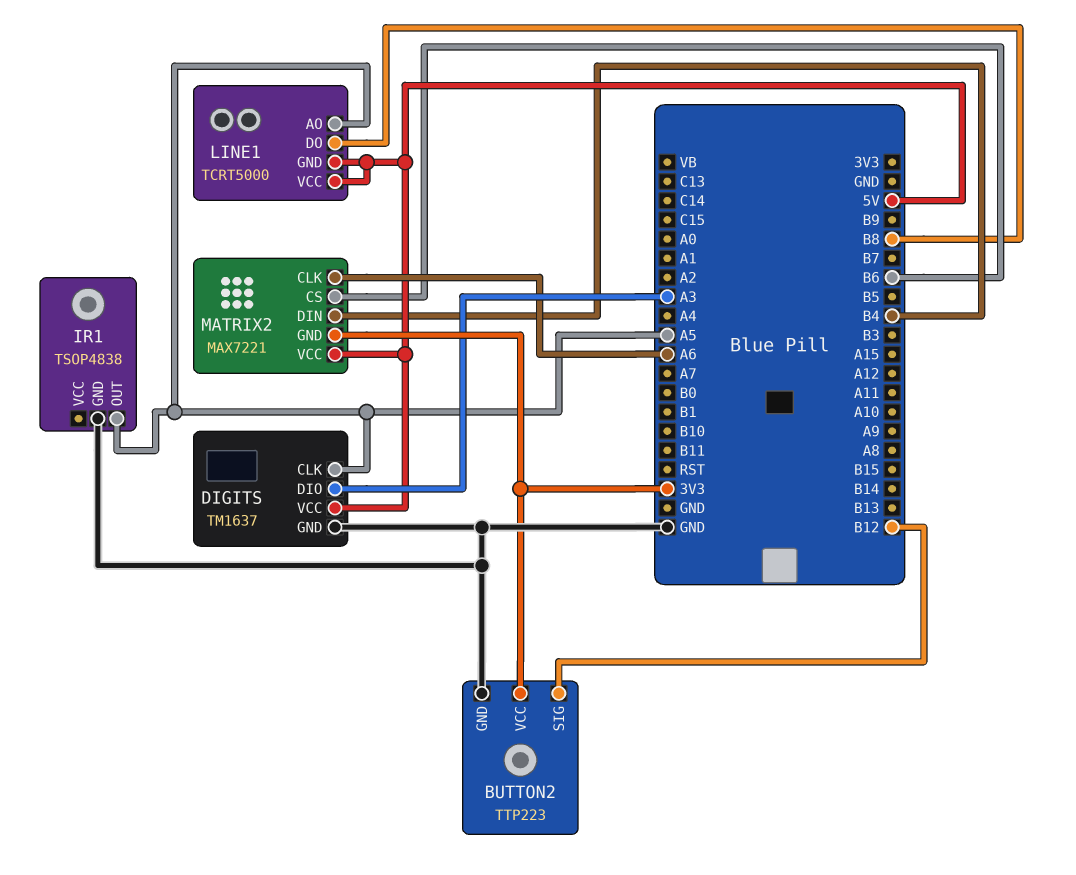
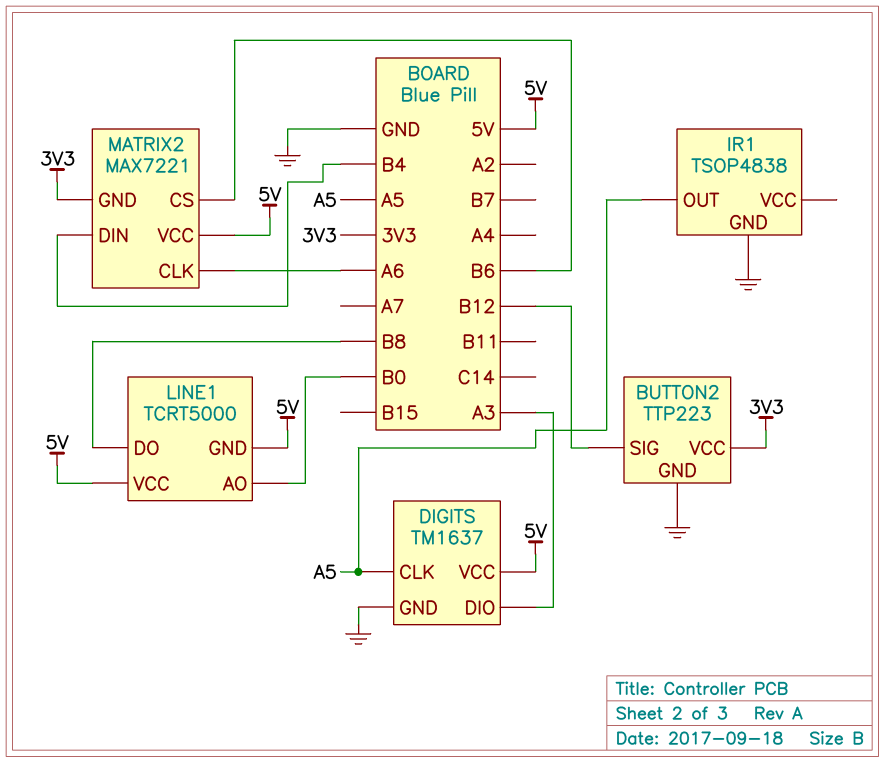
LINE1 pin AO: A5 -> B0

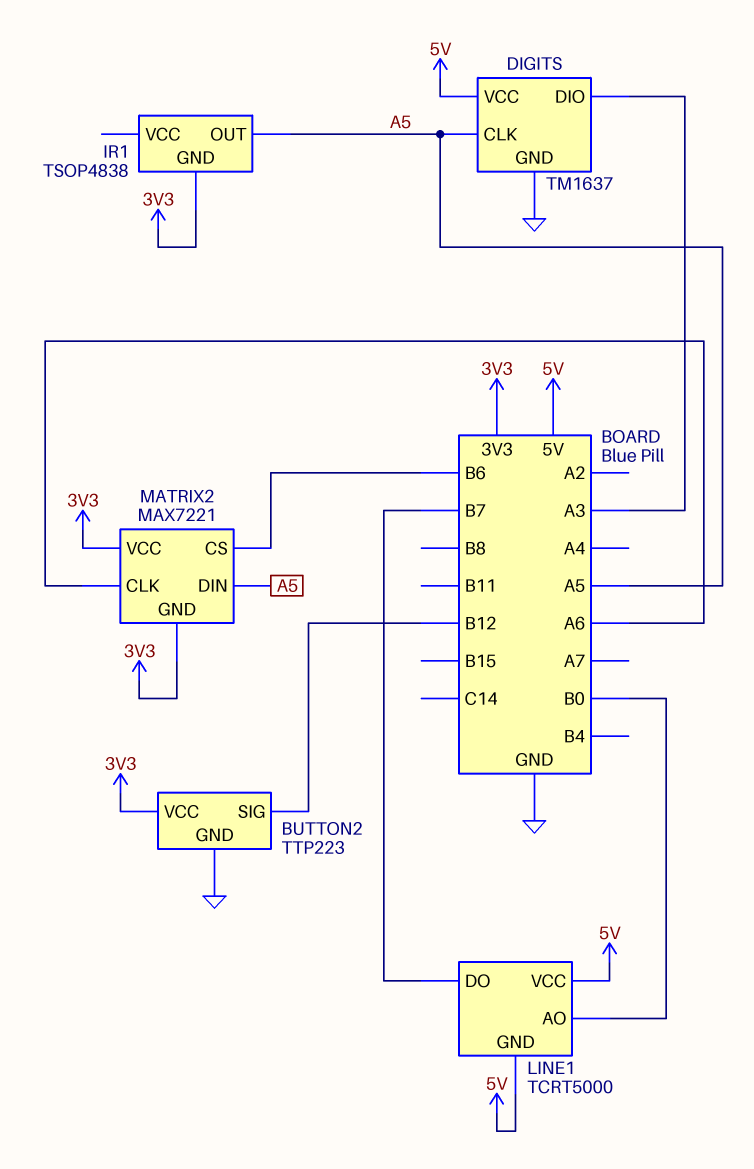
IR1 pin GND: GND -> 3V3
LINE1 pin DO: B8 -> B7
MATRIX2 pin DIN: B4 -> A5
MATRIX2 pin VCC: 5V -> 3V3

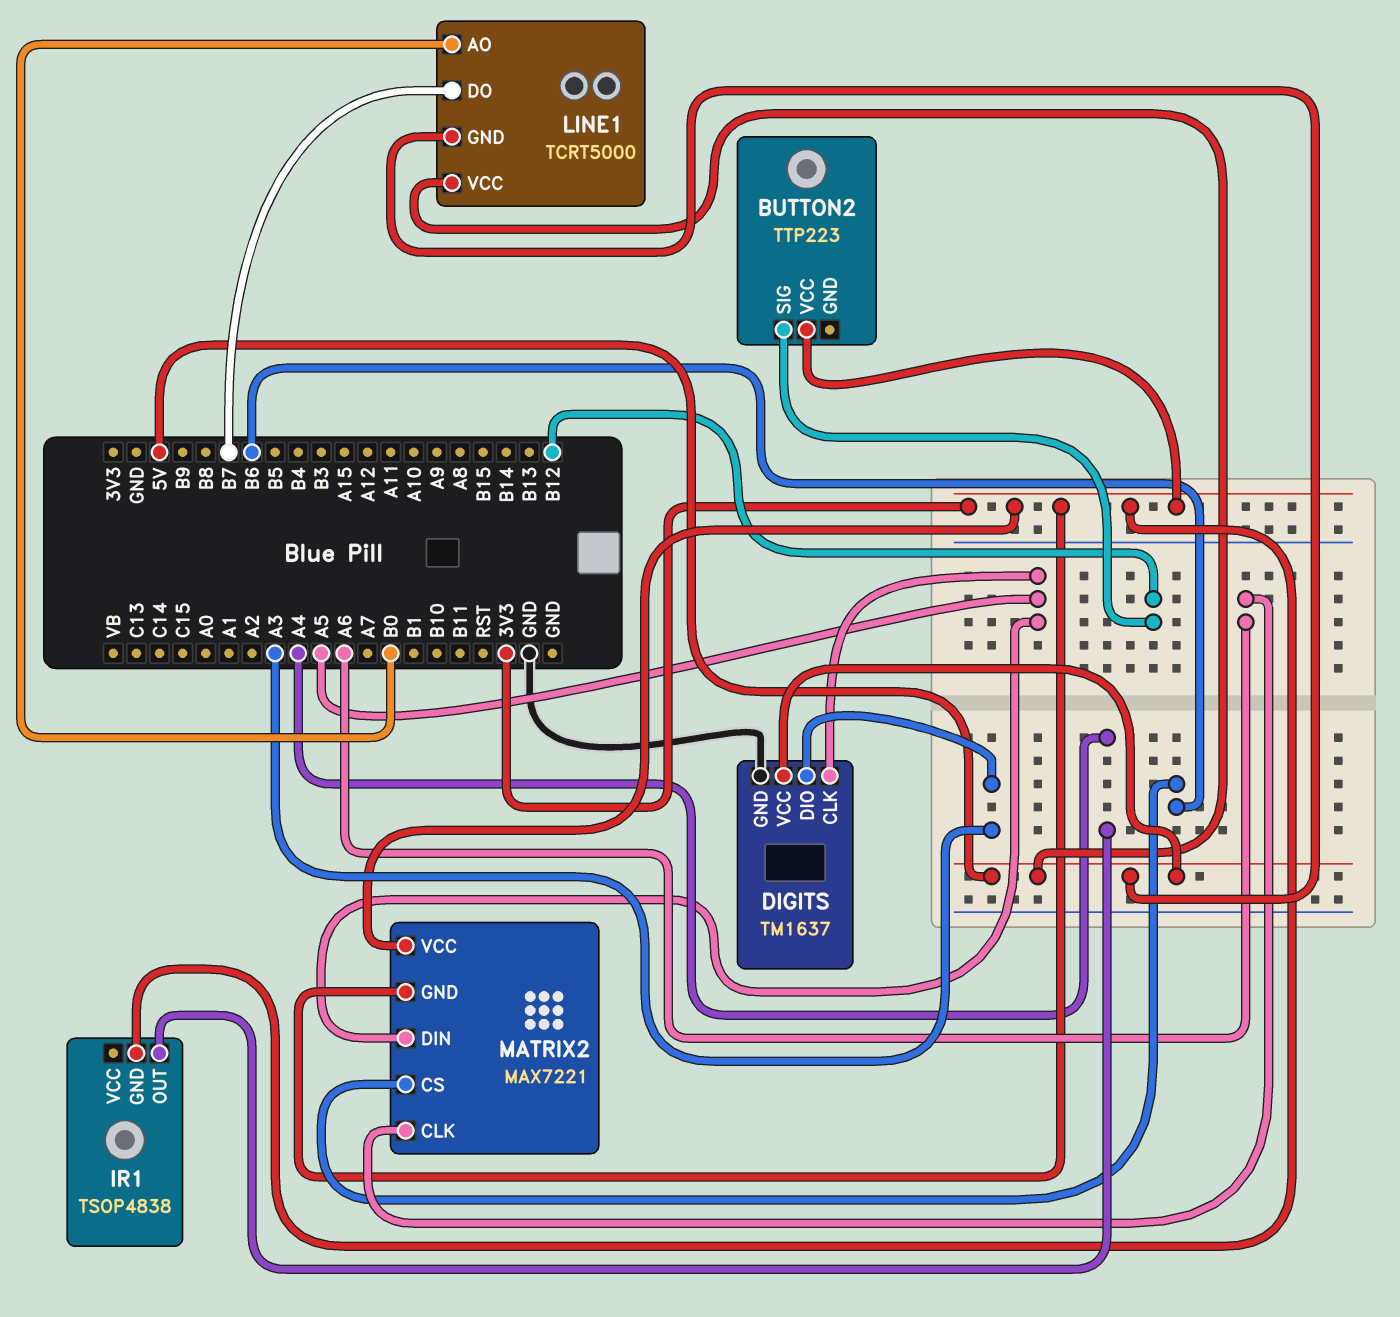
BUTTON2 pin GND: GND -> none
IR1 pin OUT: A5 -> A4

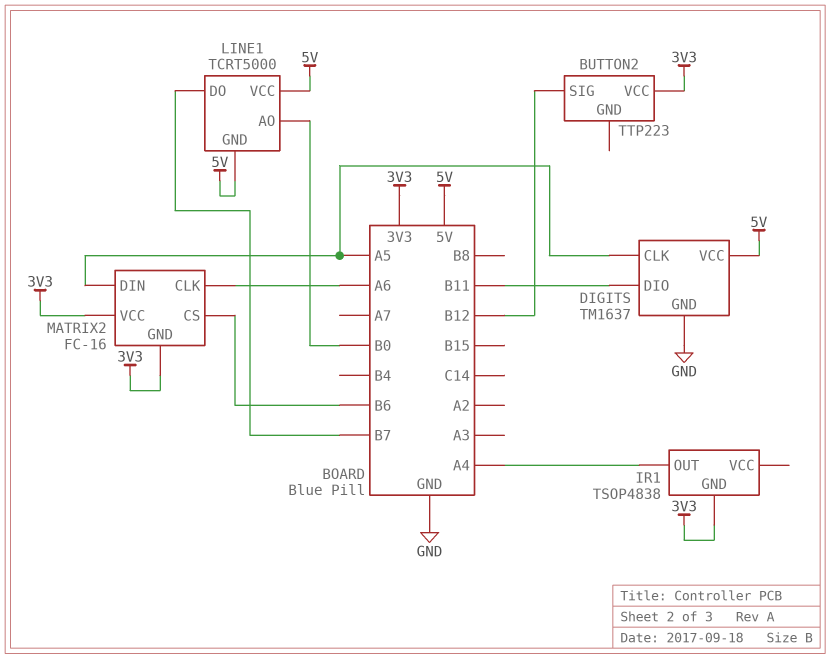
DIGITS pin DIO: A3 -> B11
MATRIX2: MAX7221 -> FC-16

